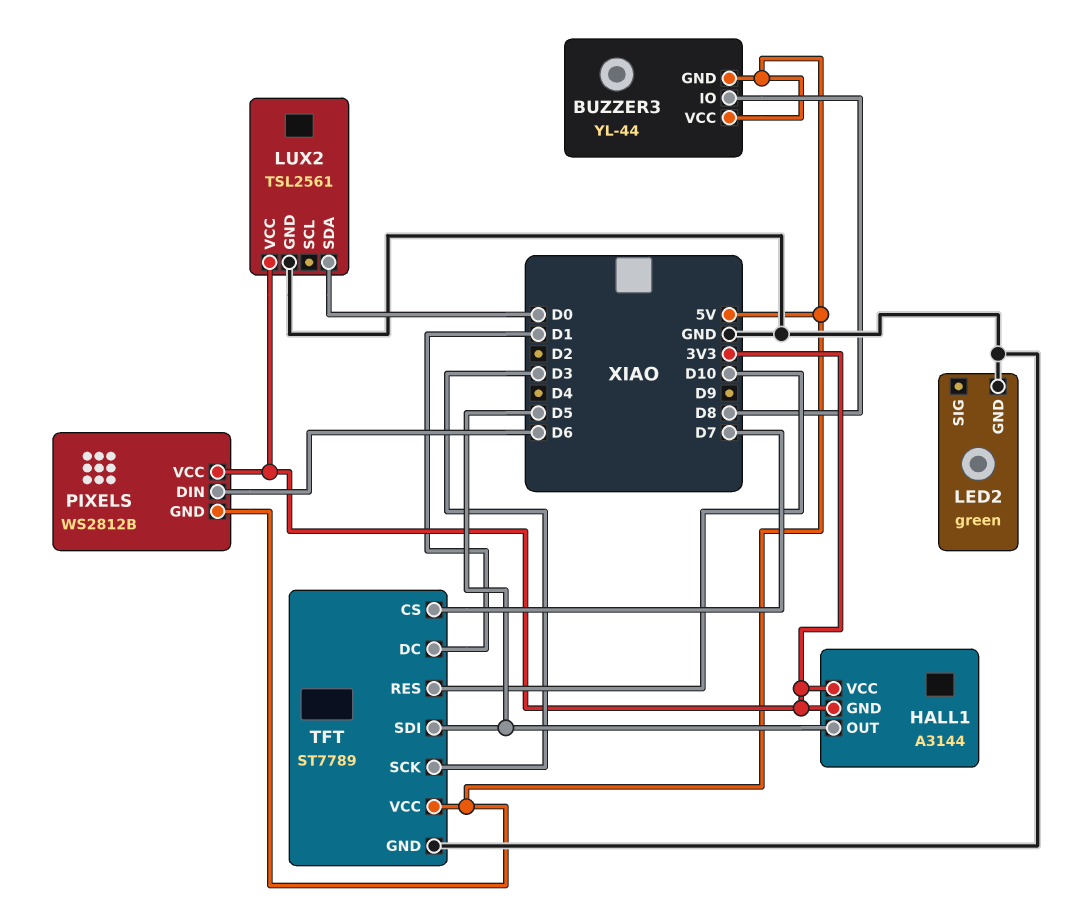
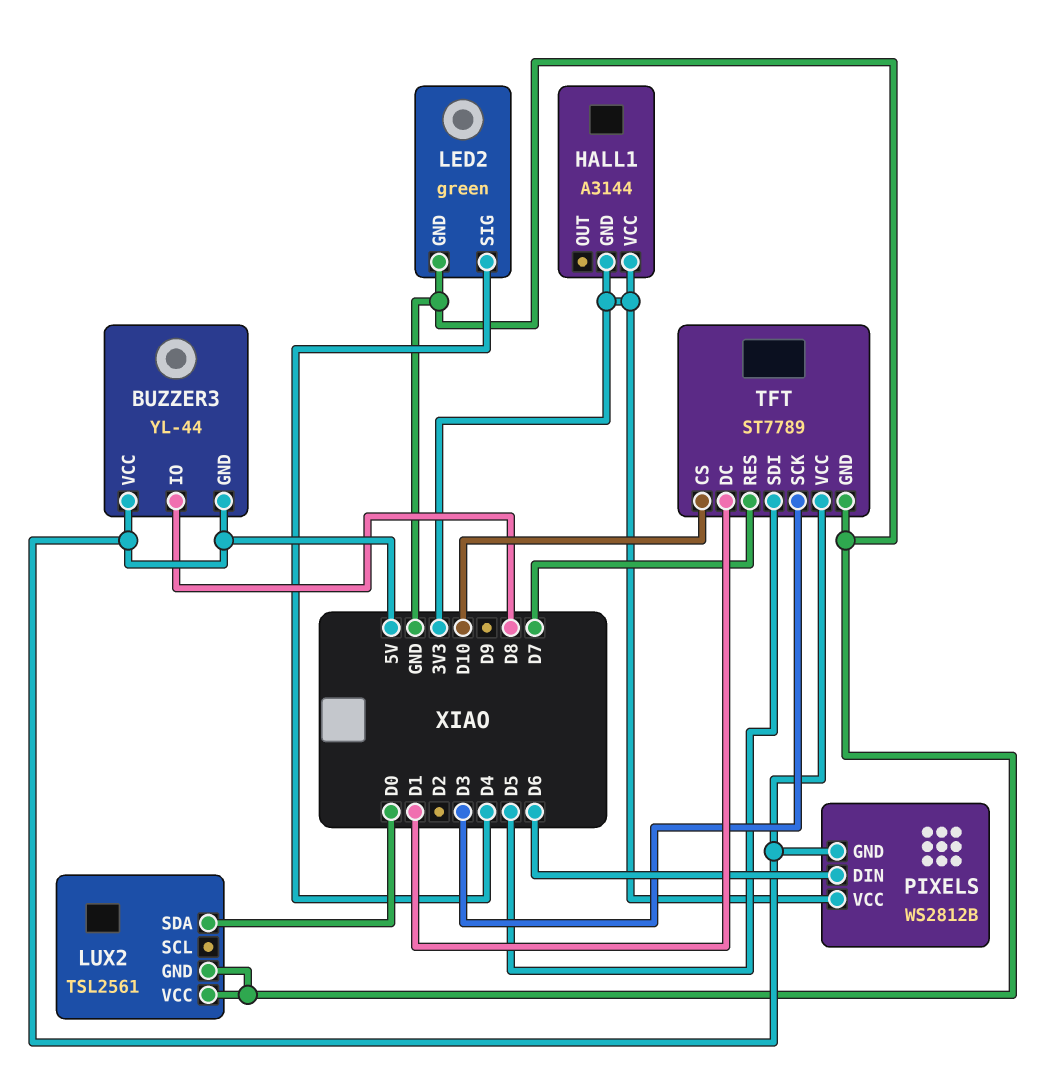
HALL1 pin OUT: D5 -> none
LED2 pin SIG: none -> D4
LUX2 pin VCC: 3V3 -> GND
TFT pin CS: D7 -> D10
TFT pin RES: D10 -> D7

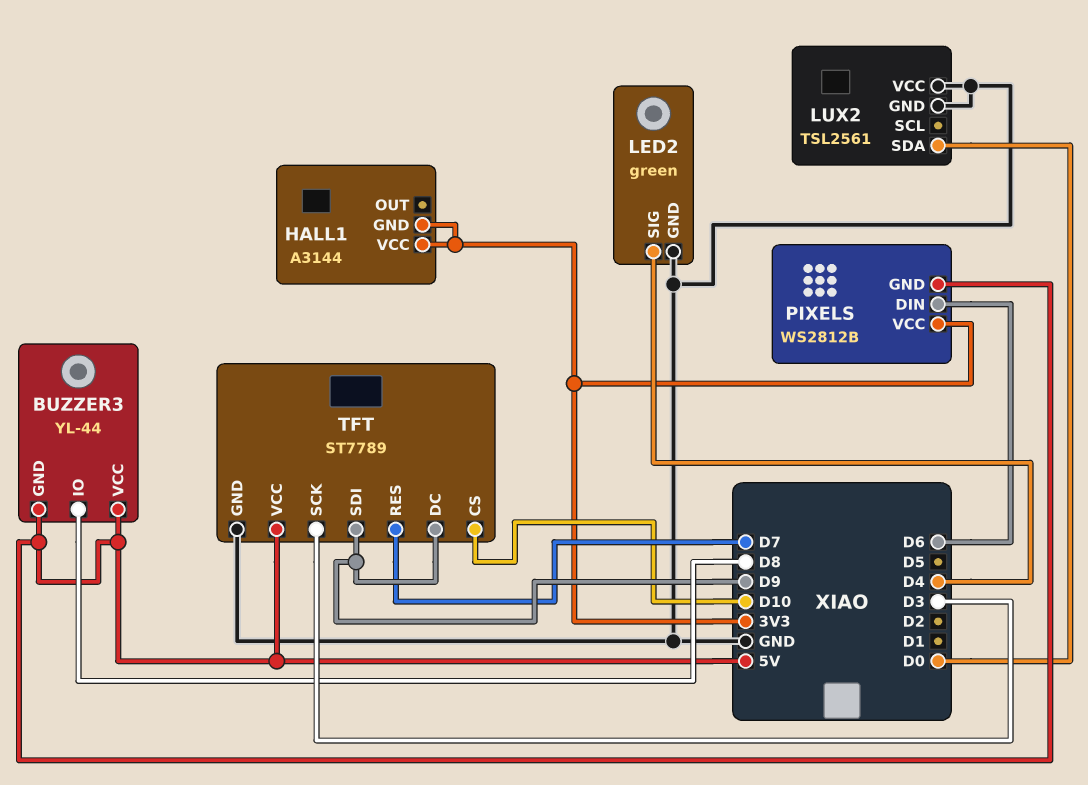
TFT pin DC: D1 -> D9
TFT pin SDI: D5 -> D9

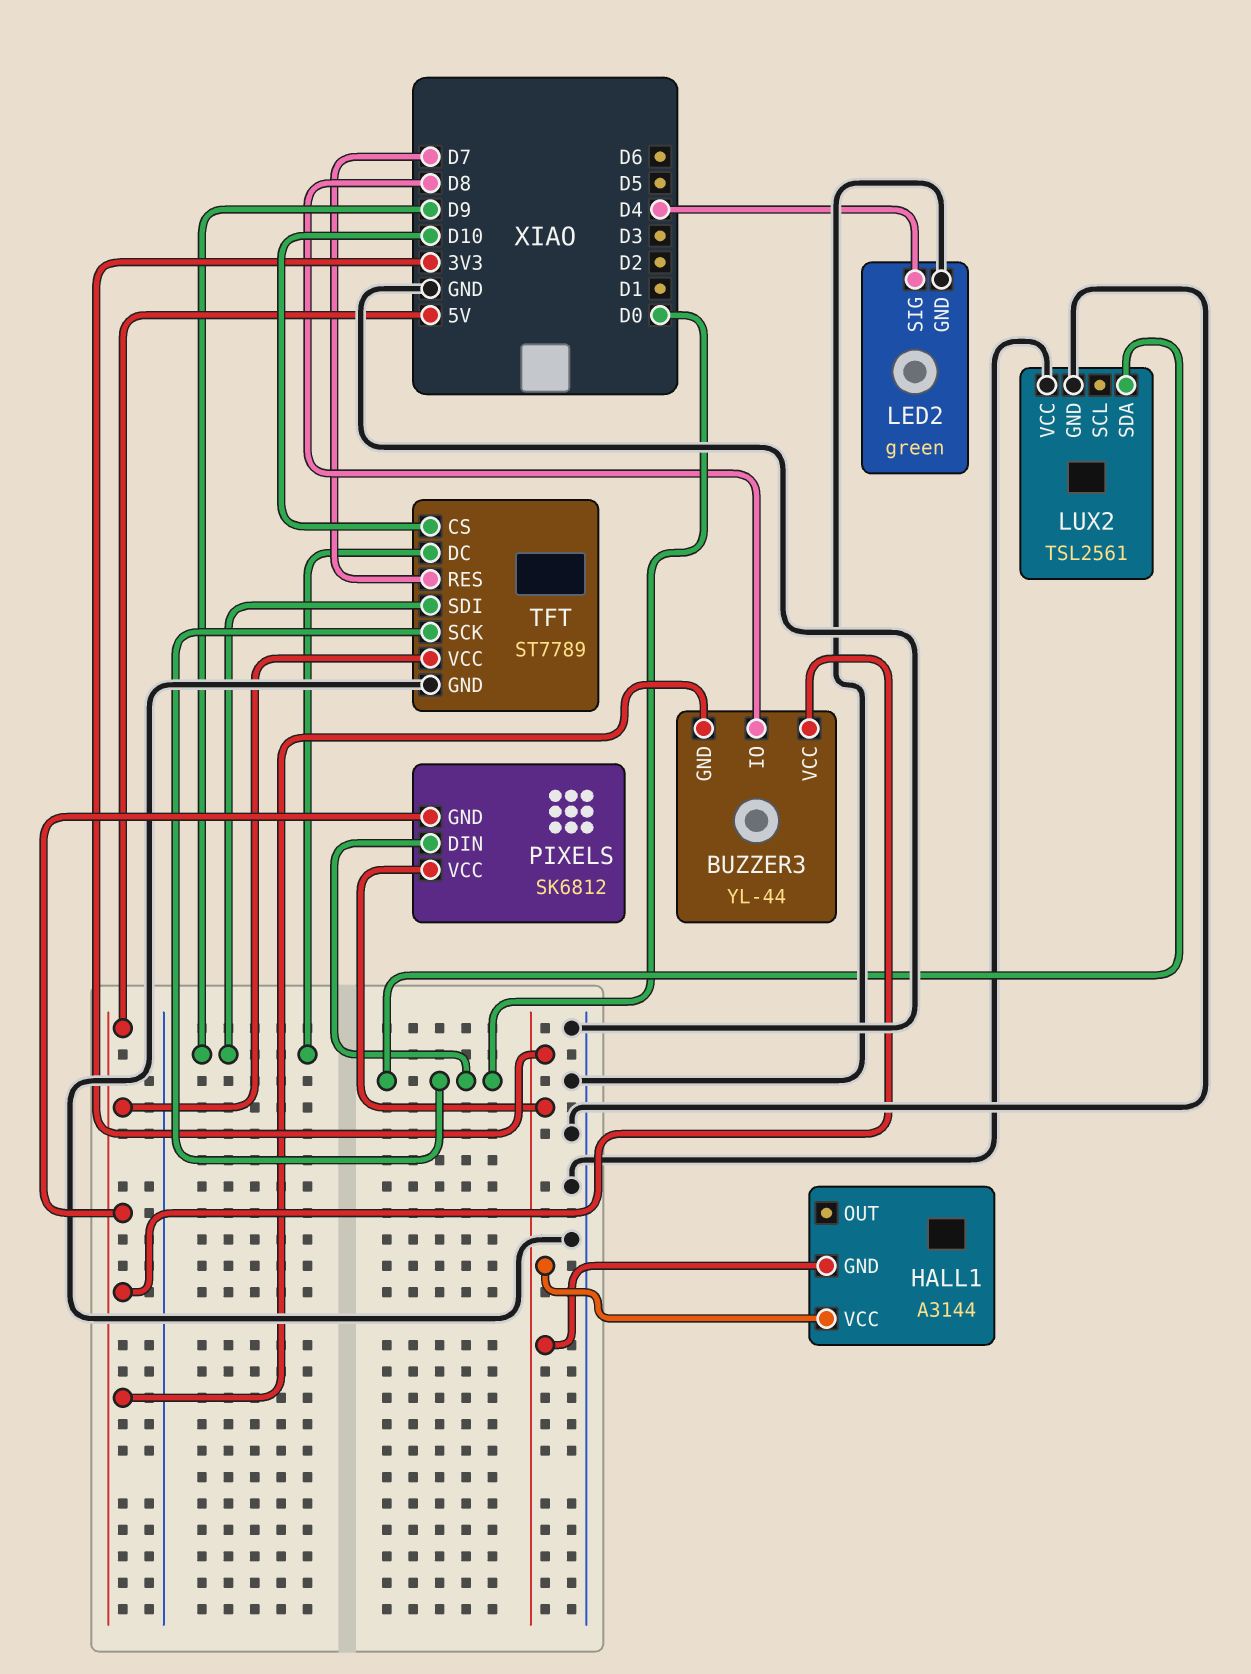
PIXELS: WS2812B -> SK6812
PIXELS pin DIN: D6 -> D0
TFT pin SCK: D3 -> D0

